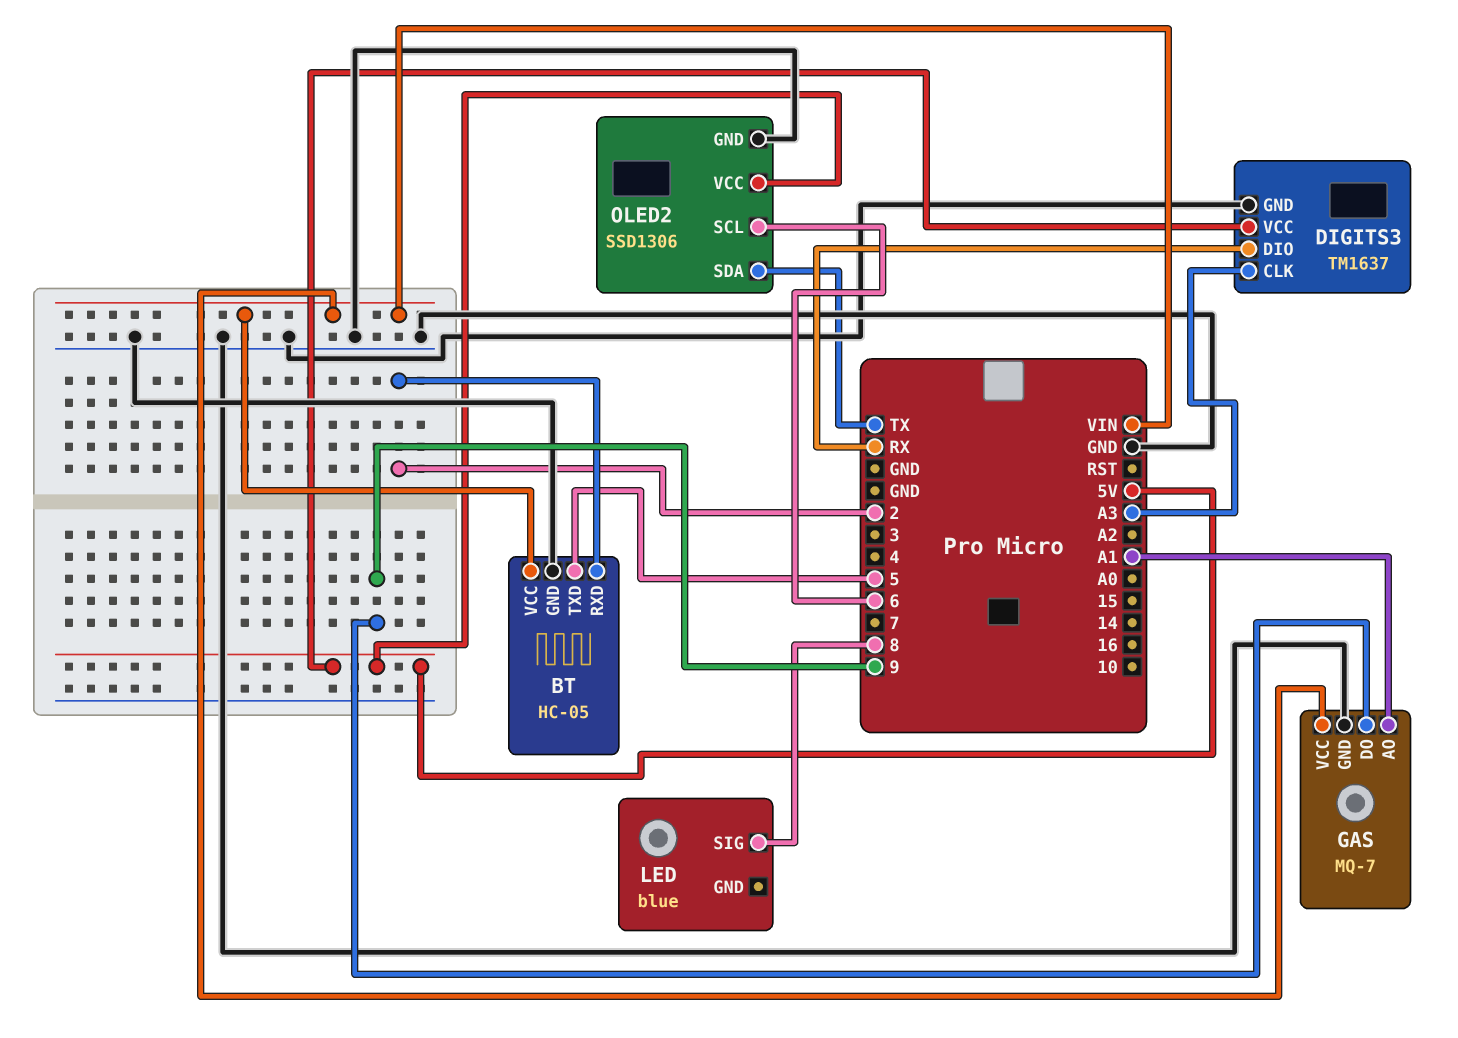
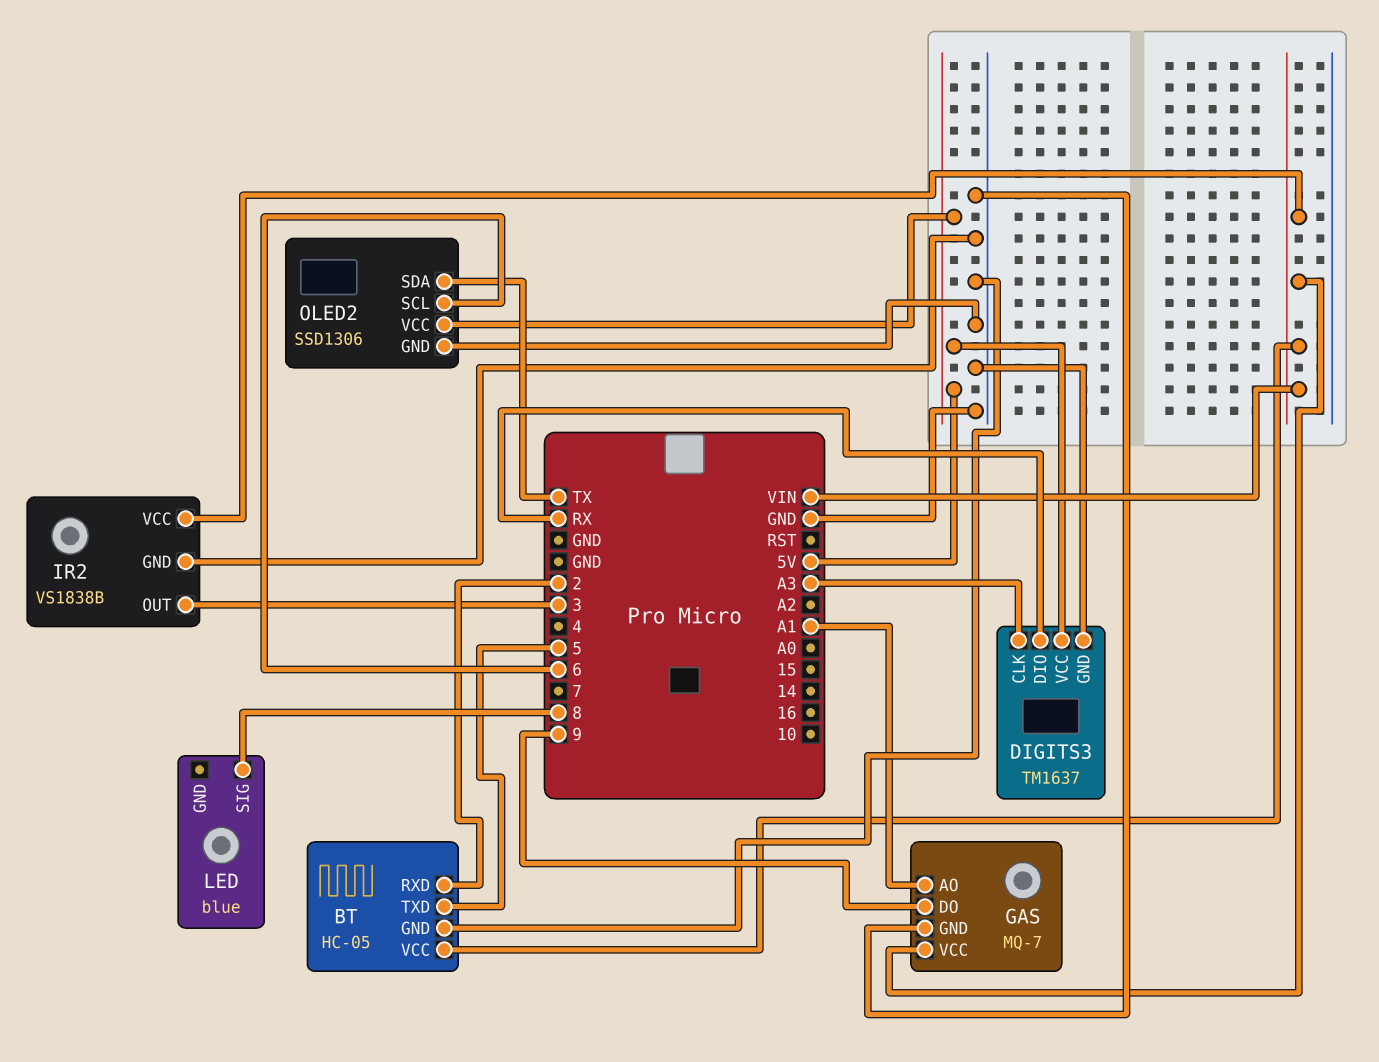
IR2: none -> VS1838B
IR2 pin GND: none -> GND
IR2 pin OUT: none -> 3
IR2 pin VCC: none -> VIN

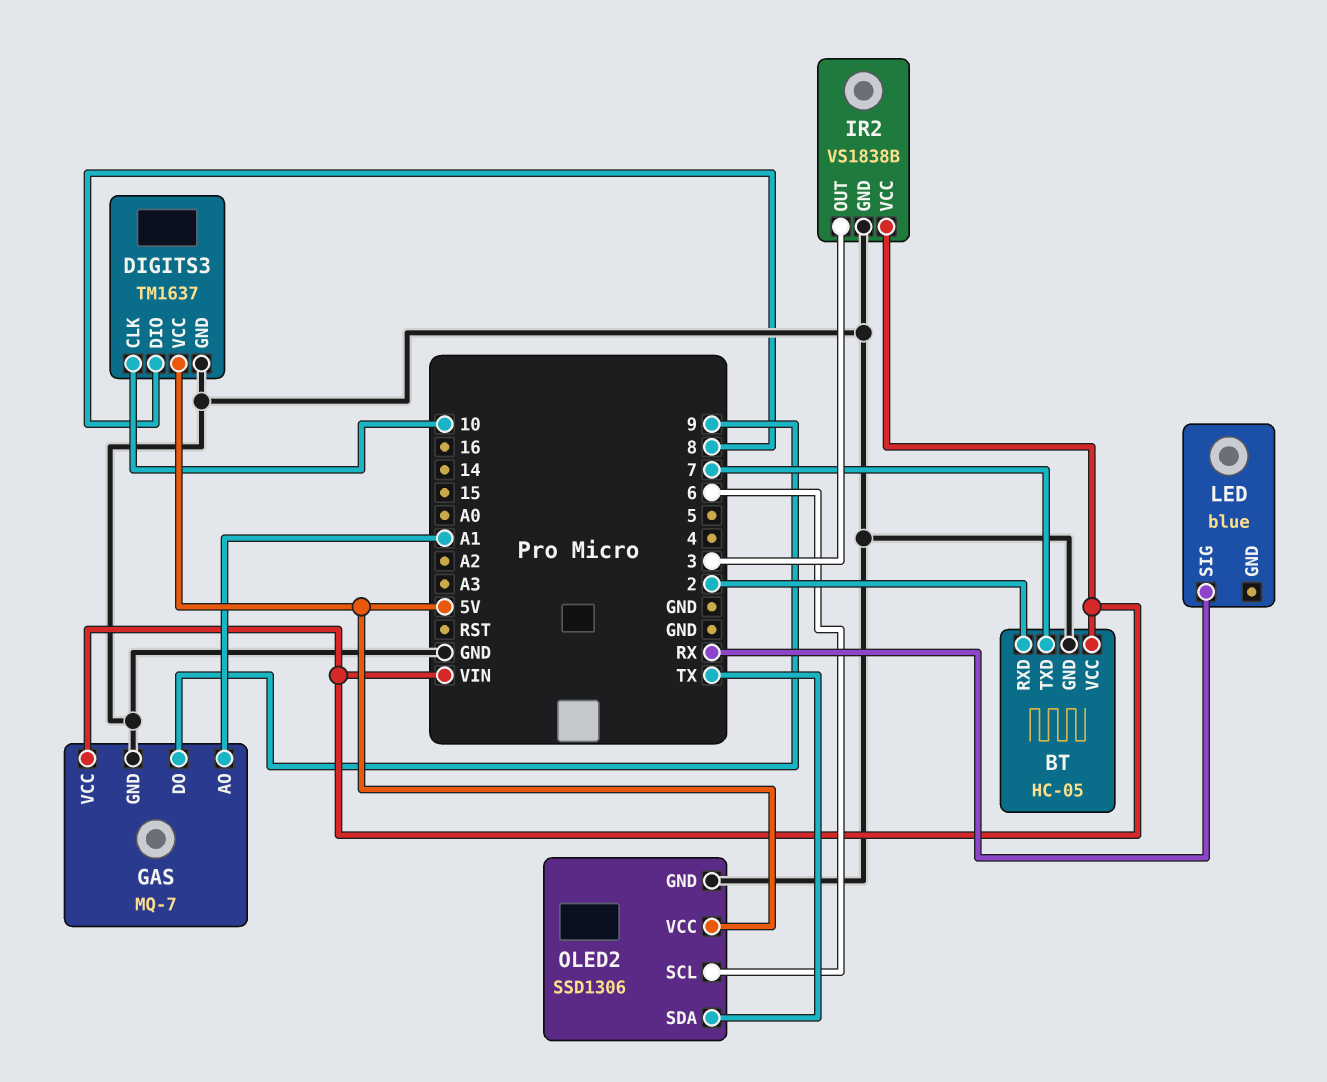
BT pin TXD: 5 -> 7
DIGITS3 pin CLK: A3 -> 10
DIGITS3 pin DIO: RX -> 8
LED pin SIG: 8 -> RX

